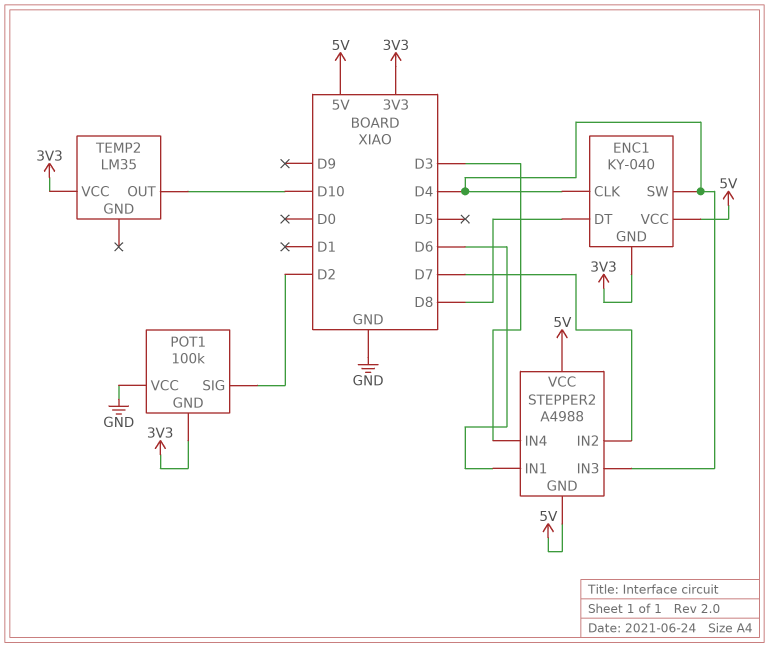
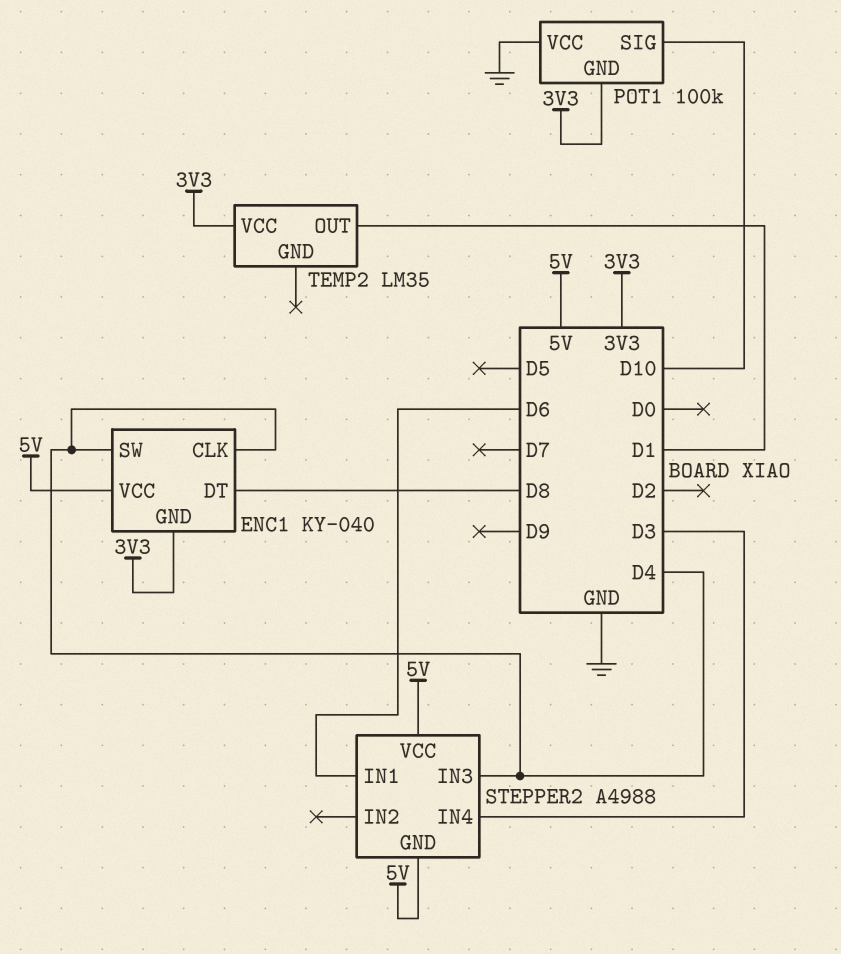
POT1 pin SIG: D2 -> D10
STEPPER2 pin IN2: D7 -> none
TEMP2 pin OUT: D10 -> D1

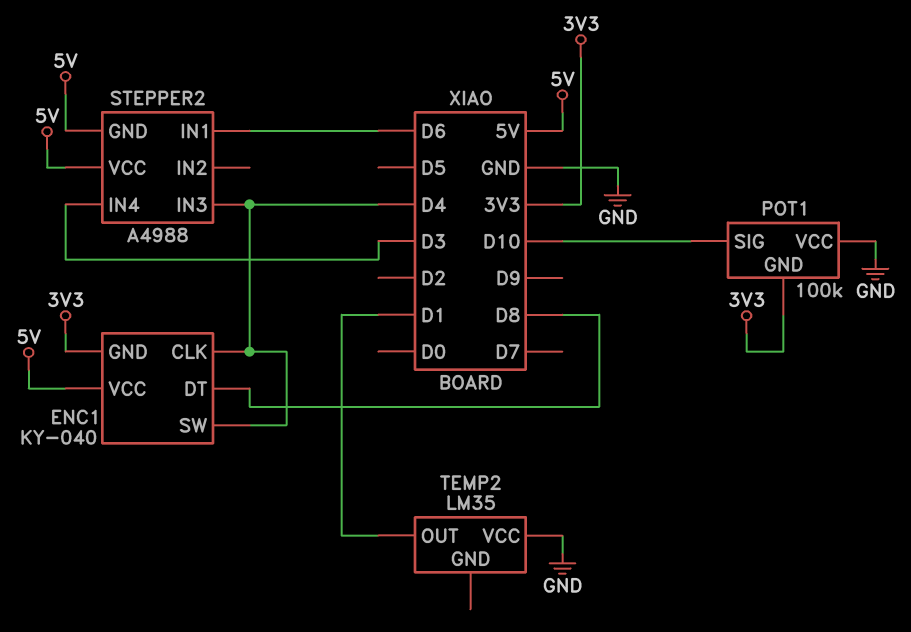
TEMP2 pin VCC: 3V3 -> GND

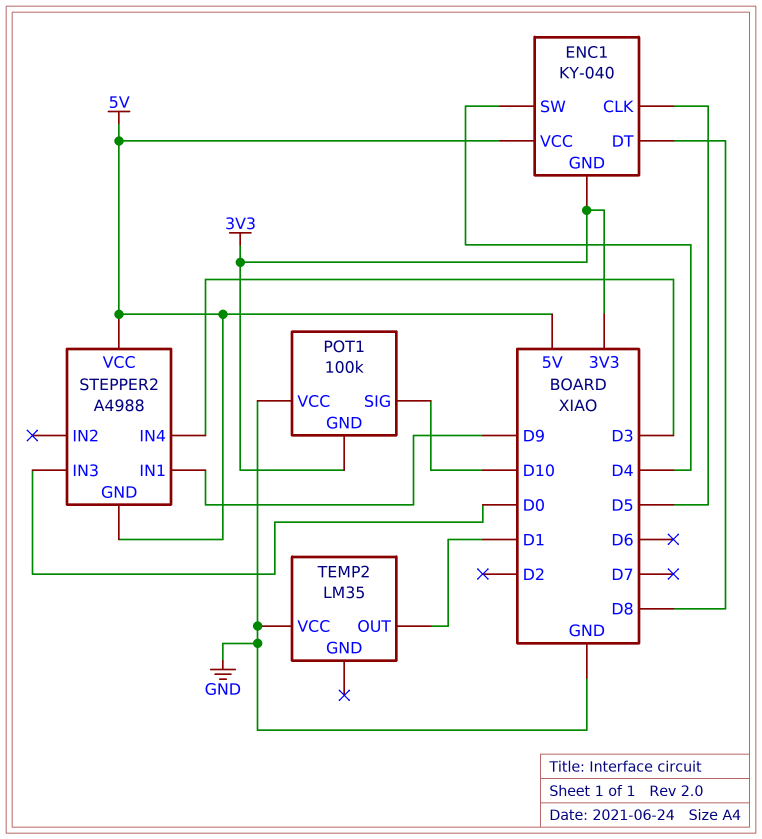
ENC1 pin CLK: D4 -> D5
STEPPER2 pin IN1: D6 -> D9
STEPPER2 pin IN3: D4 -> D0

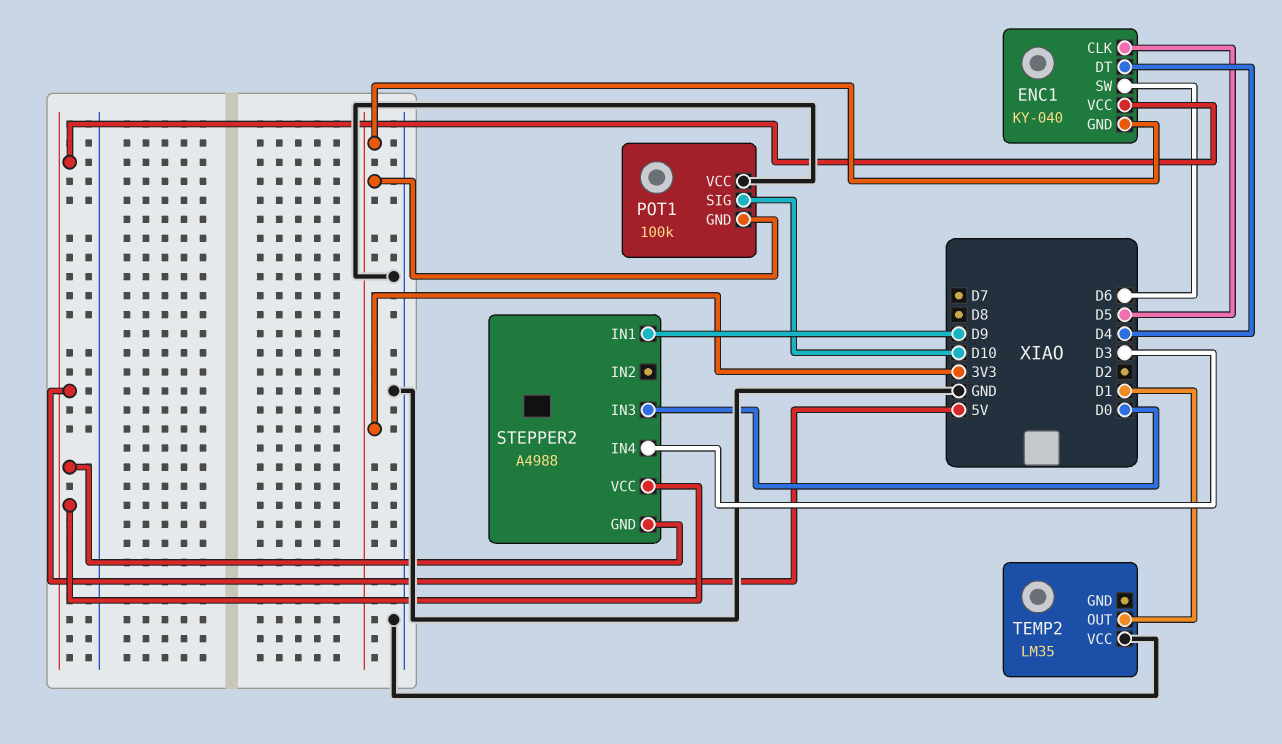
ENC1 pin DT: D8 -> D4
ENC1 pin SW: D4 -> D6

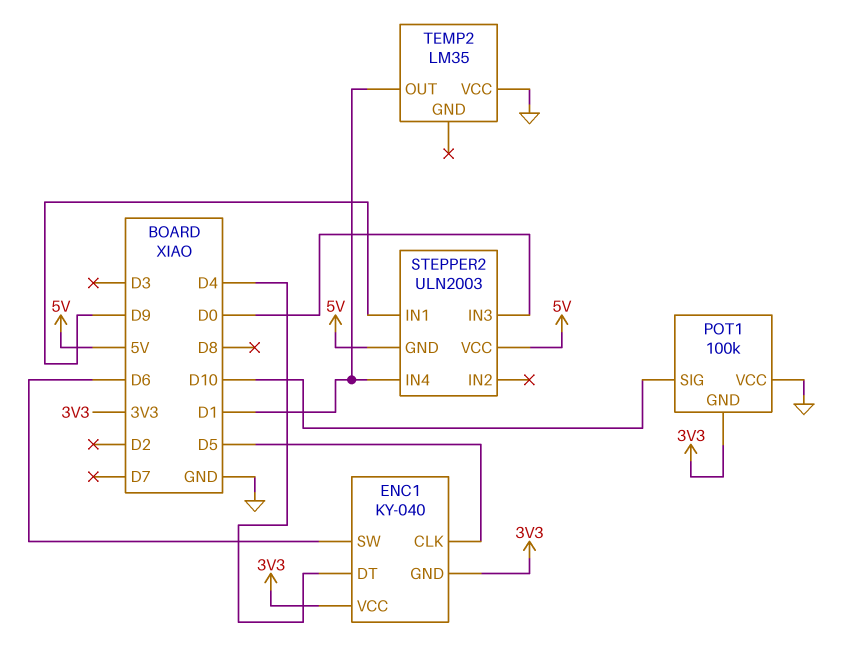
ENC1 pin VCC: 5V -> 3V3
STEPPER2: A4988 -> ULN2003
STEPPER2 pin IN4: D3 -> D1

